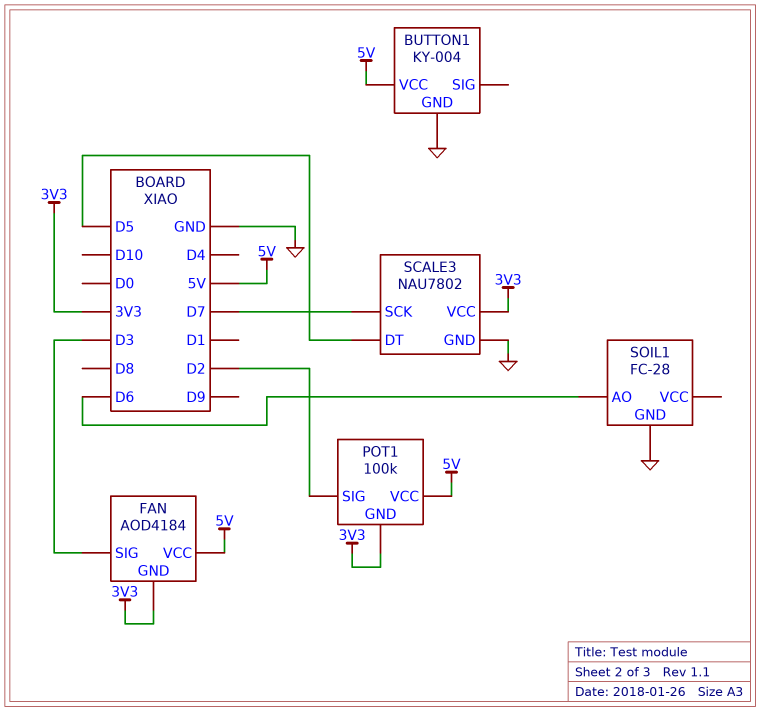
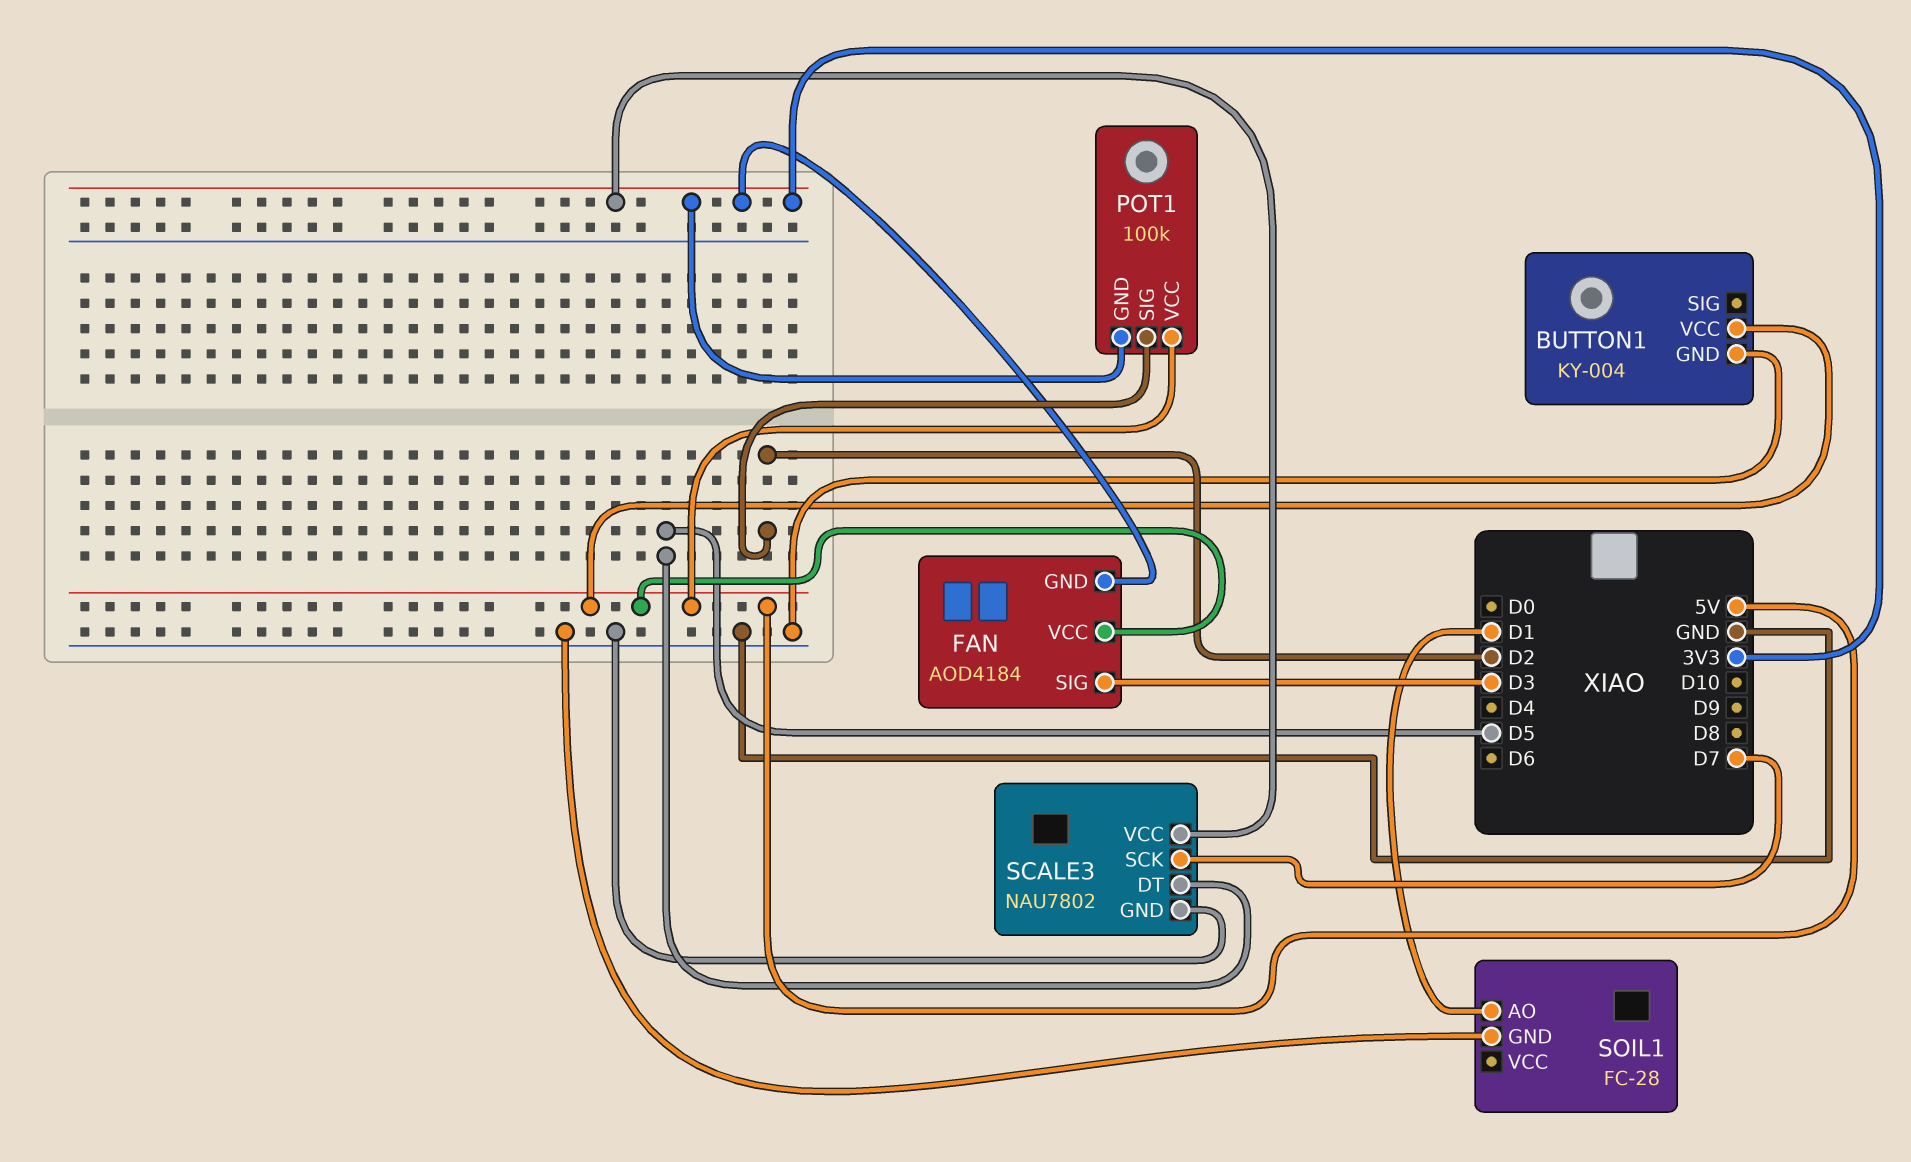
SOIL1 pin AO: D6 -> D1

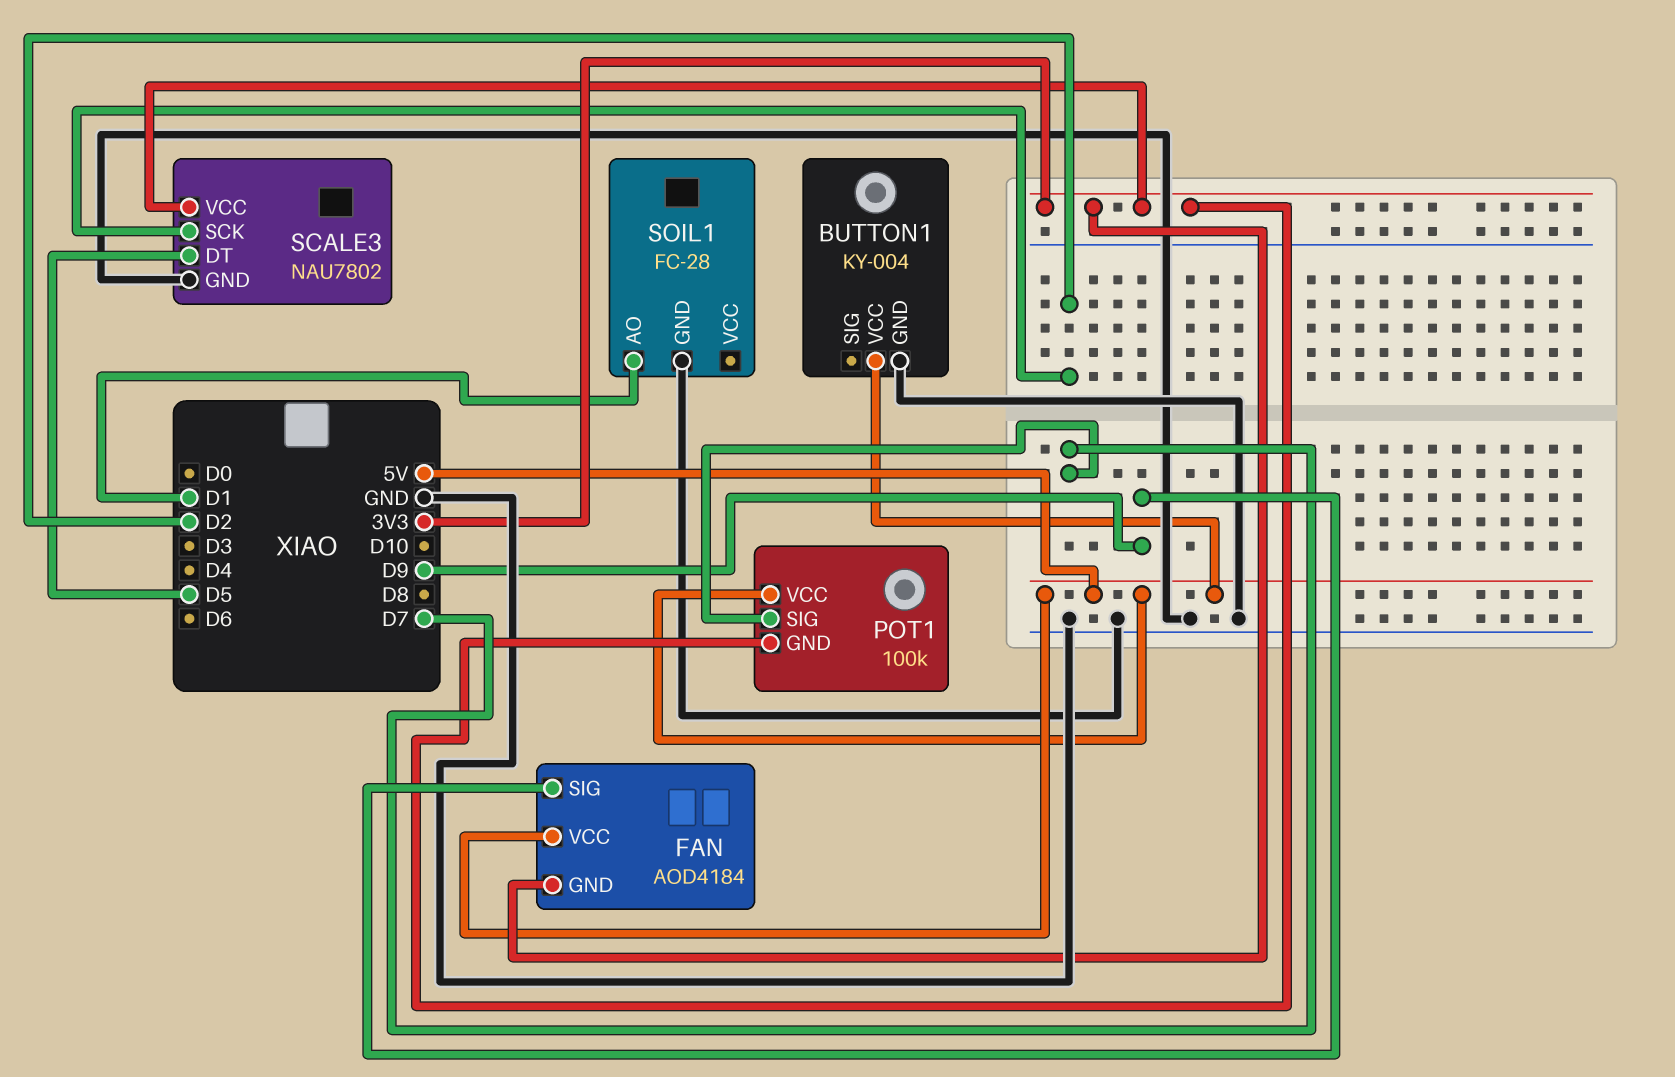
FAN pin SIG: D3 -> D9
POT1 pin SIG: D2 -> D7
SCALE3 pin SCK: D7 -> D2

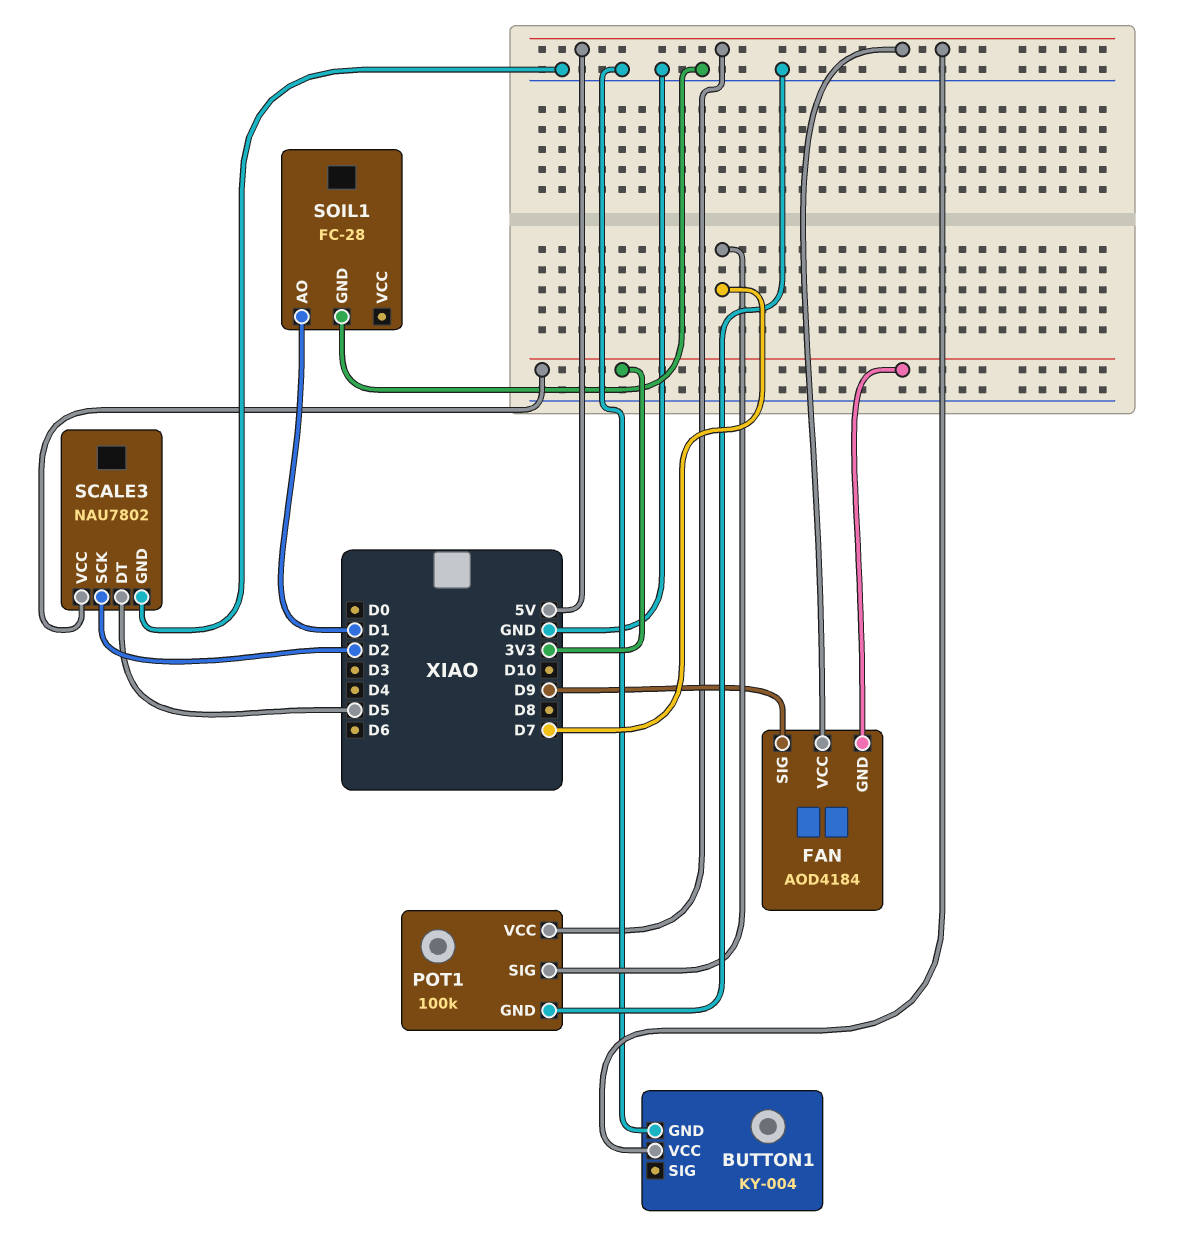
POT1 pin GND: 3V3 -> GND

